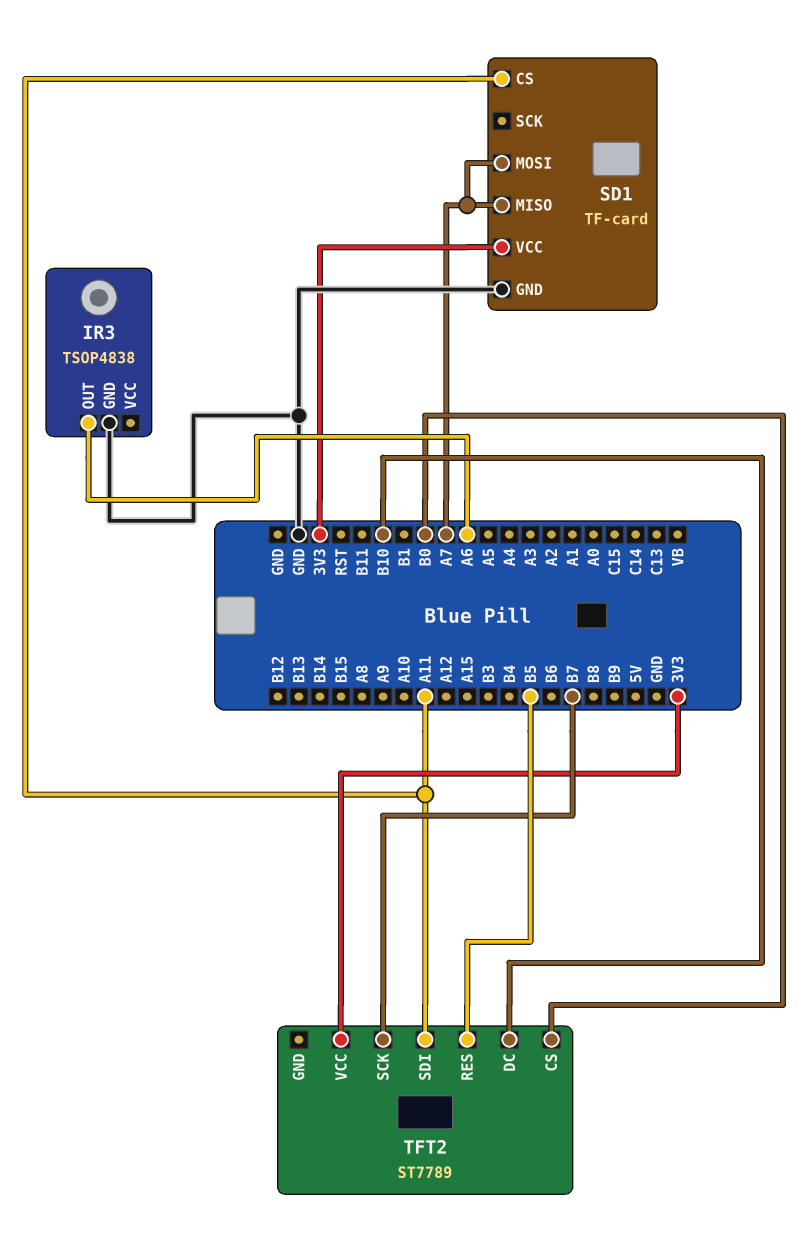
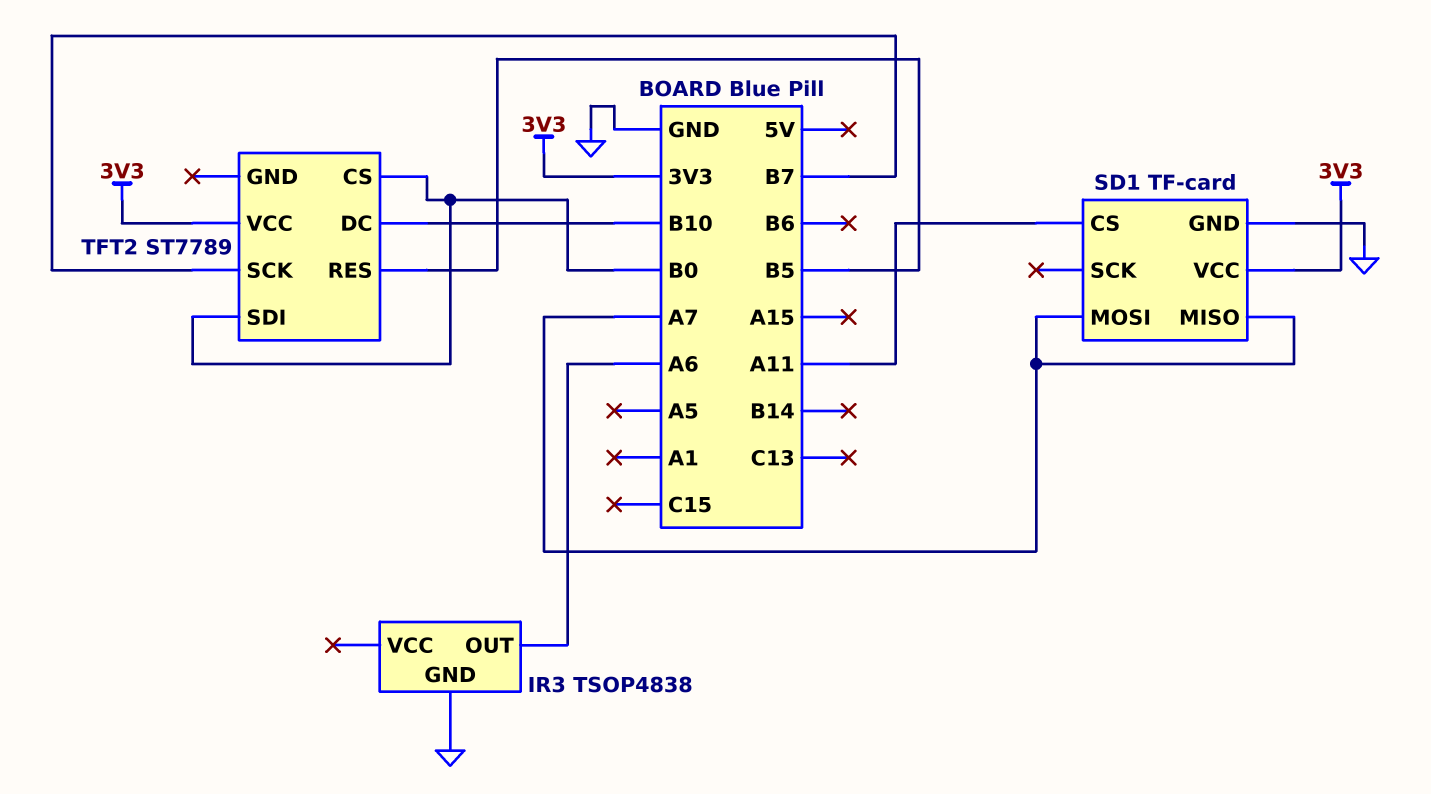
TFT2 pin SDI: A11 -> B0

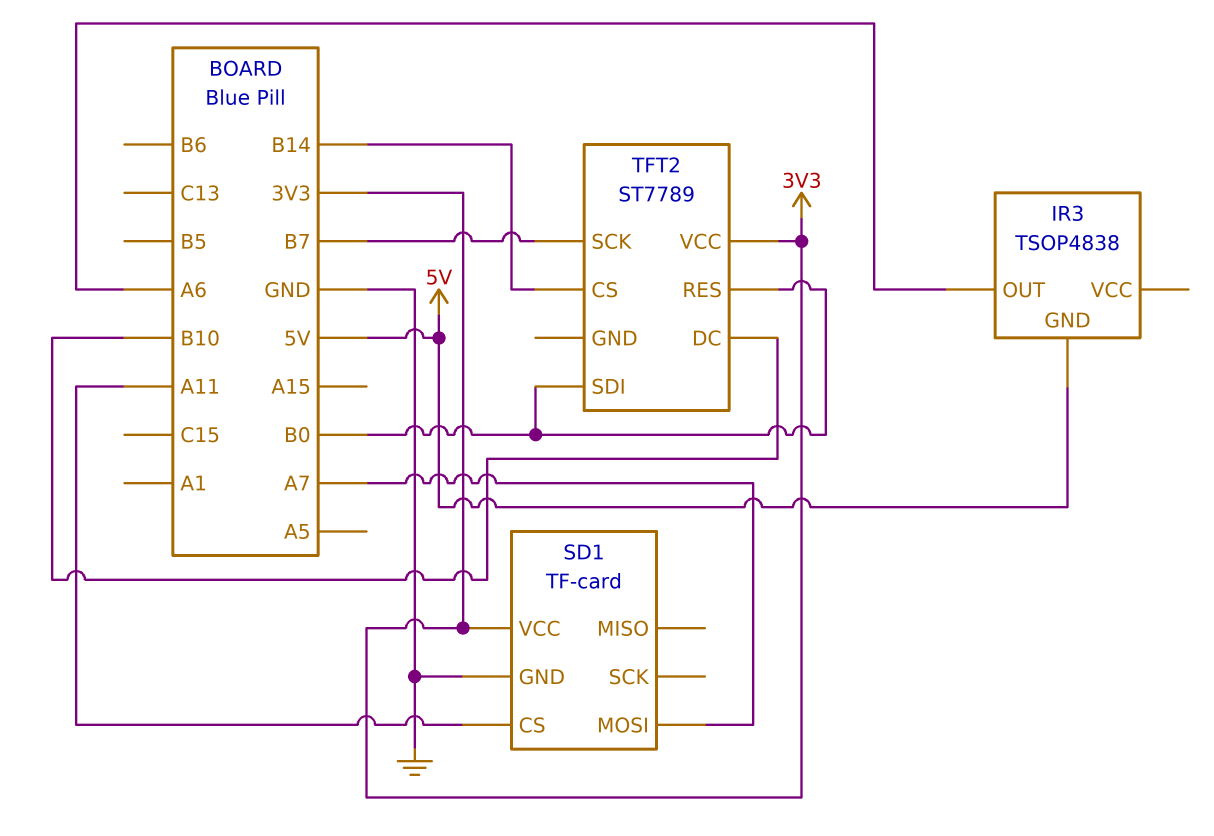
IR3 pin GND: GND -> 5V
SD1 pin MISO: A7 -> none
TFT2 pin CS: B0 -> B14
TFT2 pin RES: B5 -> B0

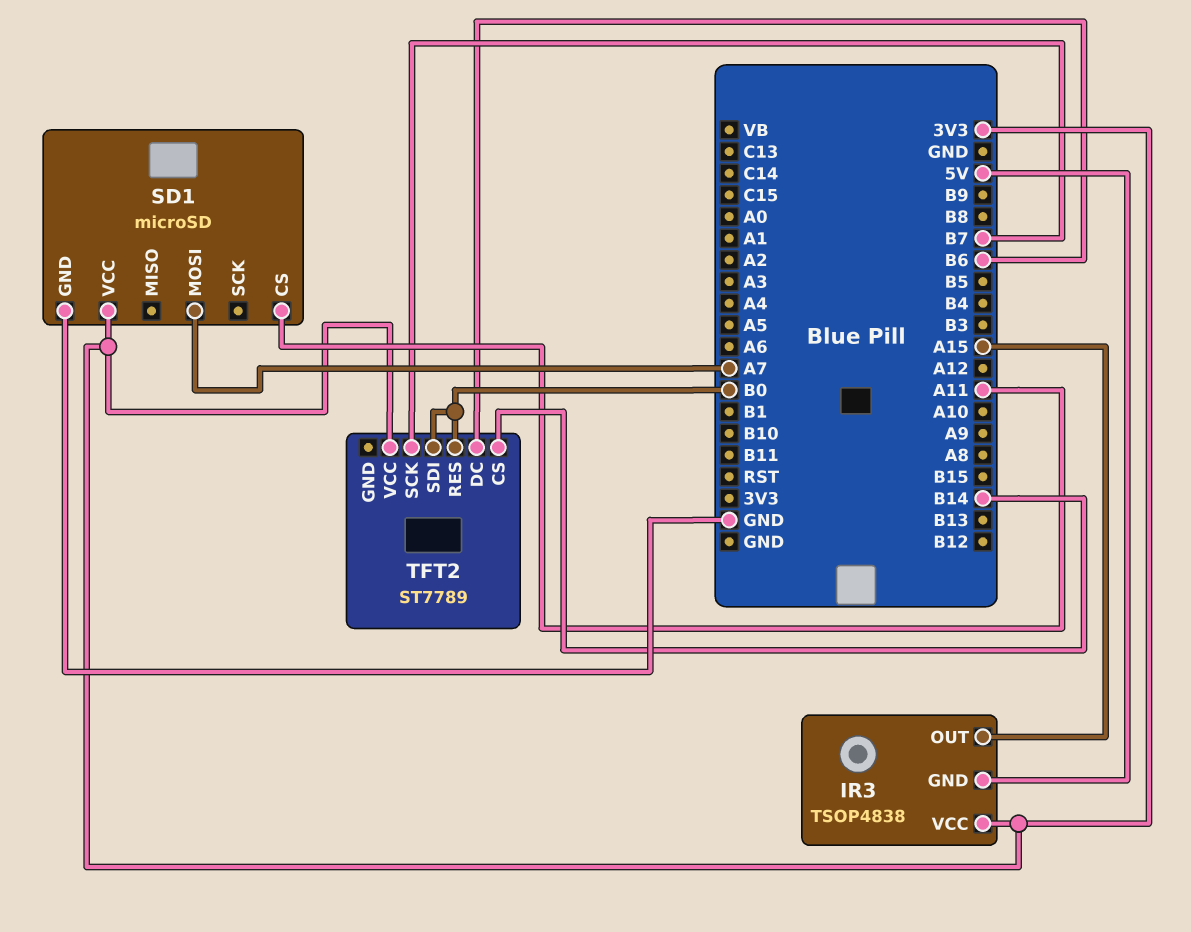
IR3 pin OUT: A6 -> A15
IR3 pin VCC: none -> 3V3
SD1: TF-card -> microSD
TFT2 pin DC: B10 -> B6

